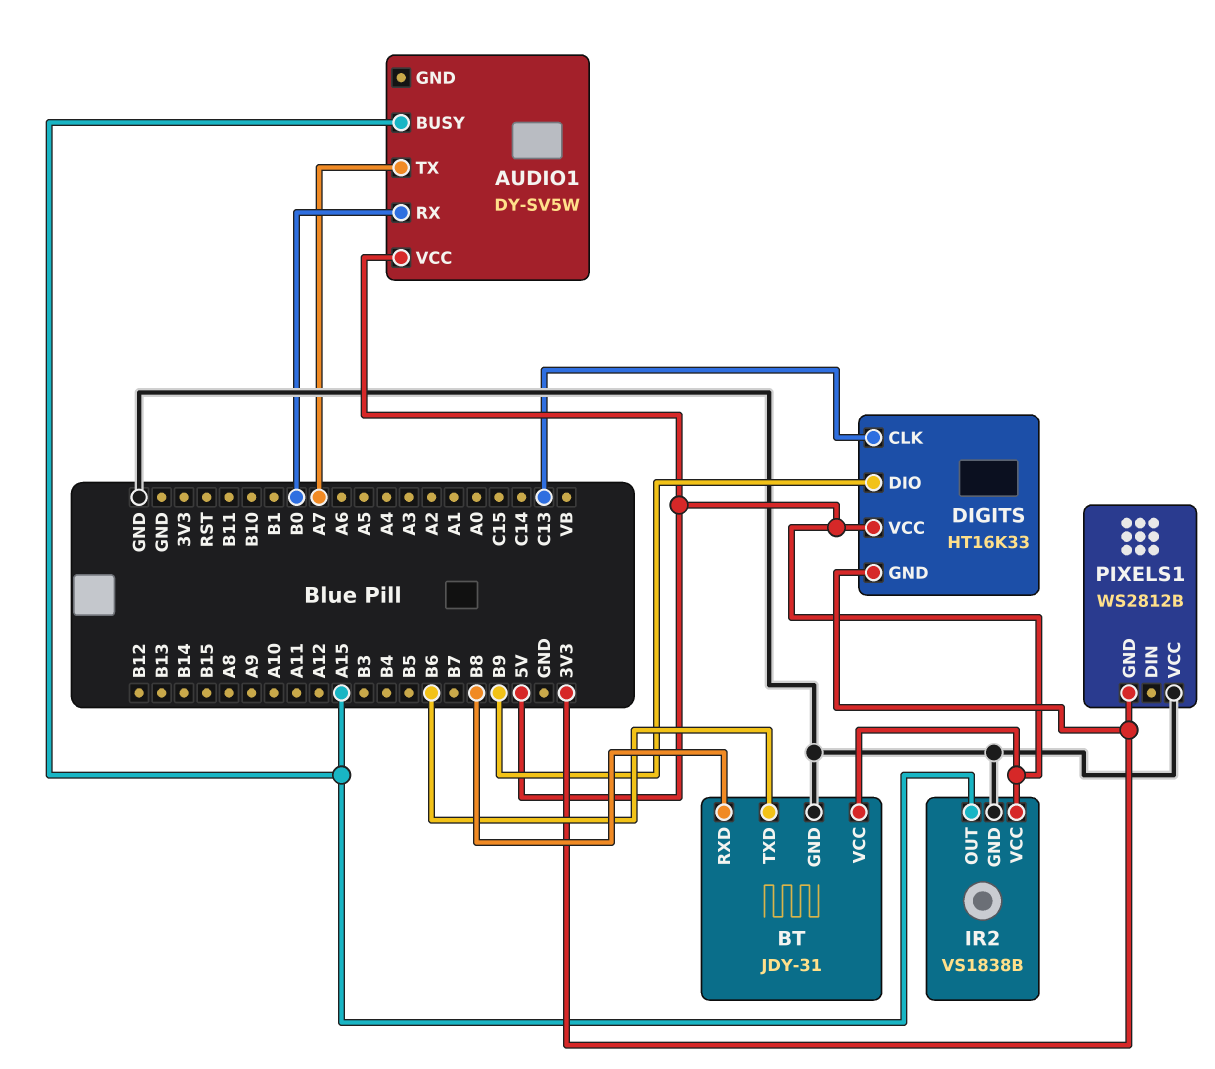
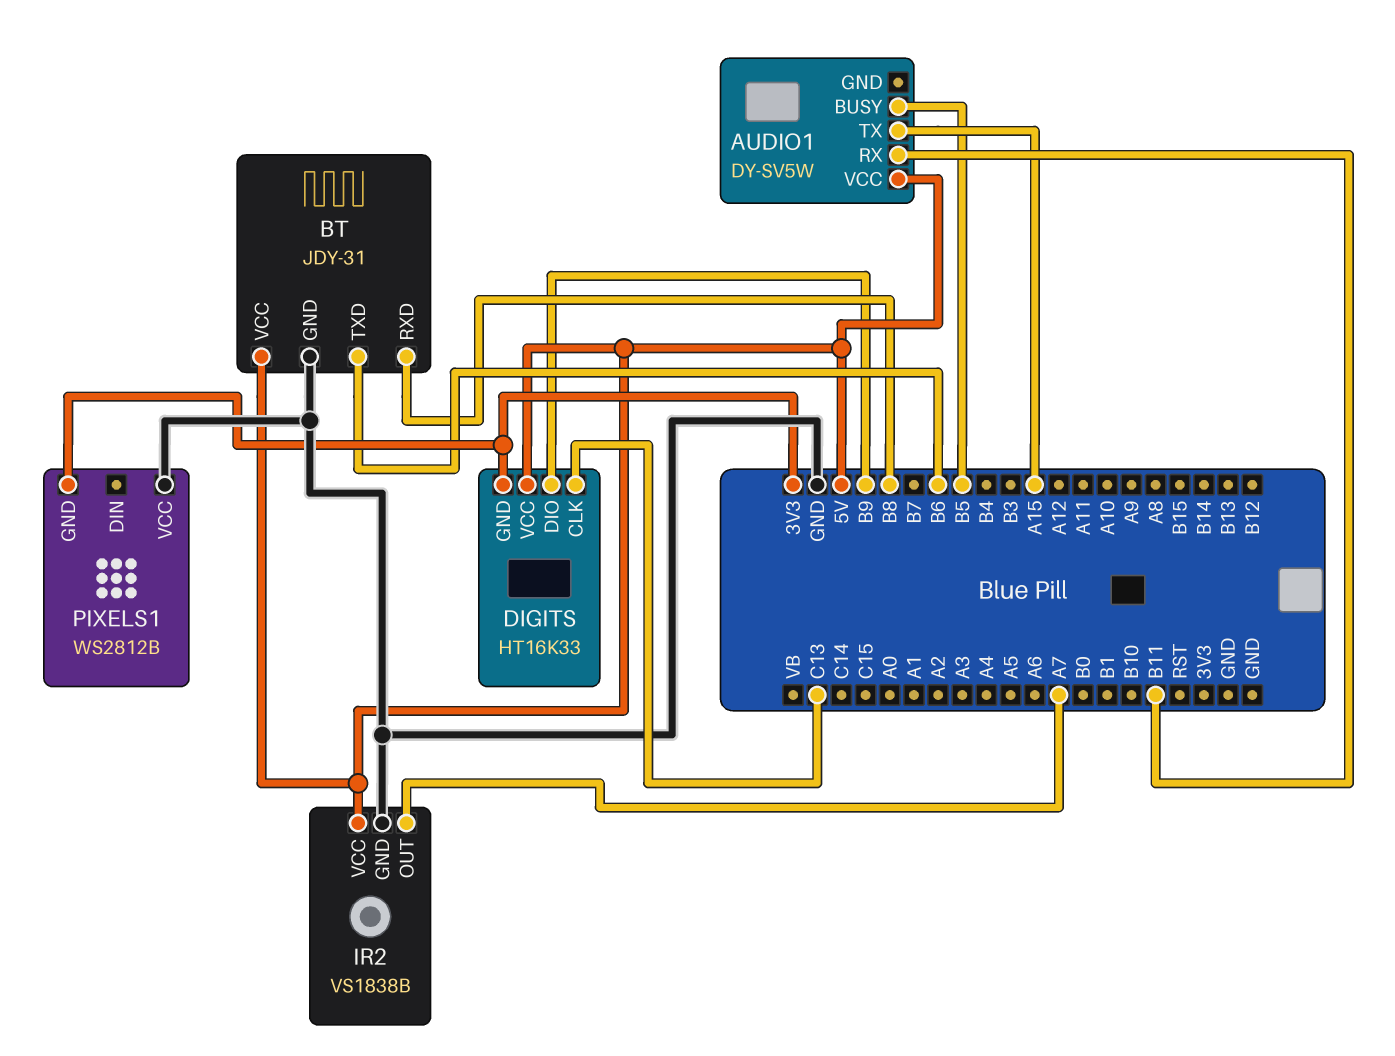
AUDIO1 pin BUSY: A15 -> B5
AUDIO1 pin RX: B0 -> B11
AUDIO1 pin TX: A7 -> A15
IR2 pin OUT: A15 -> A7

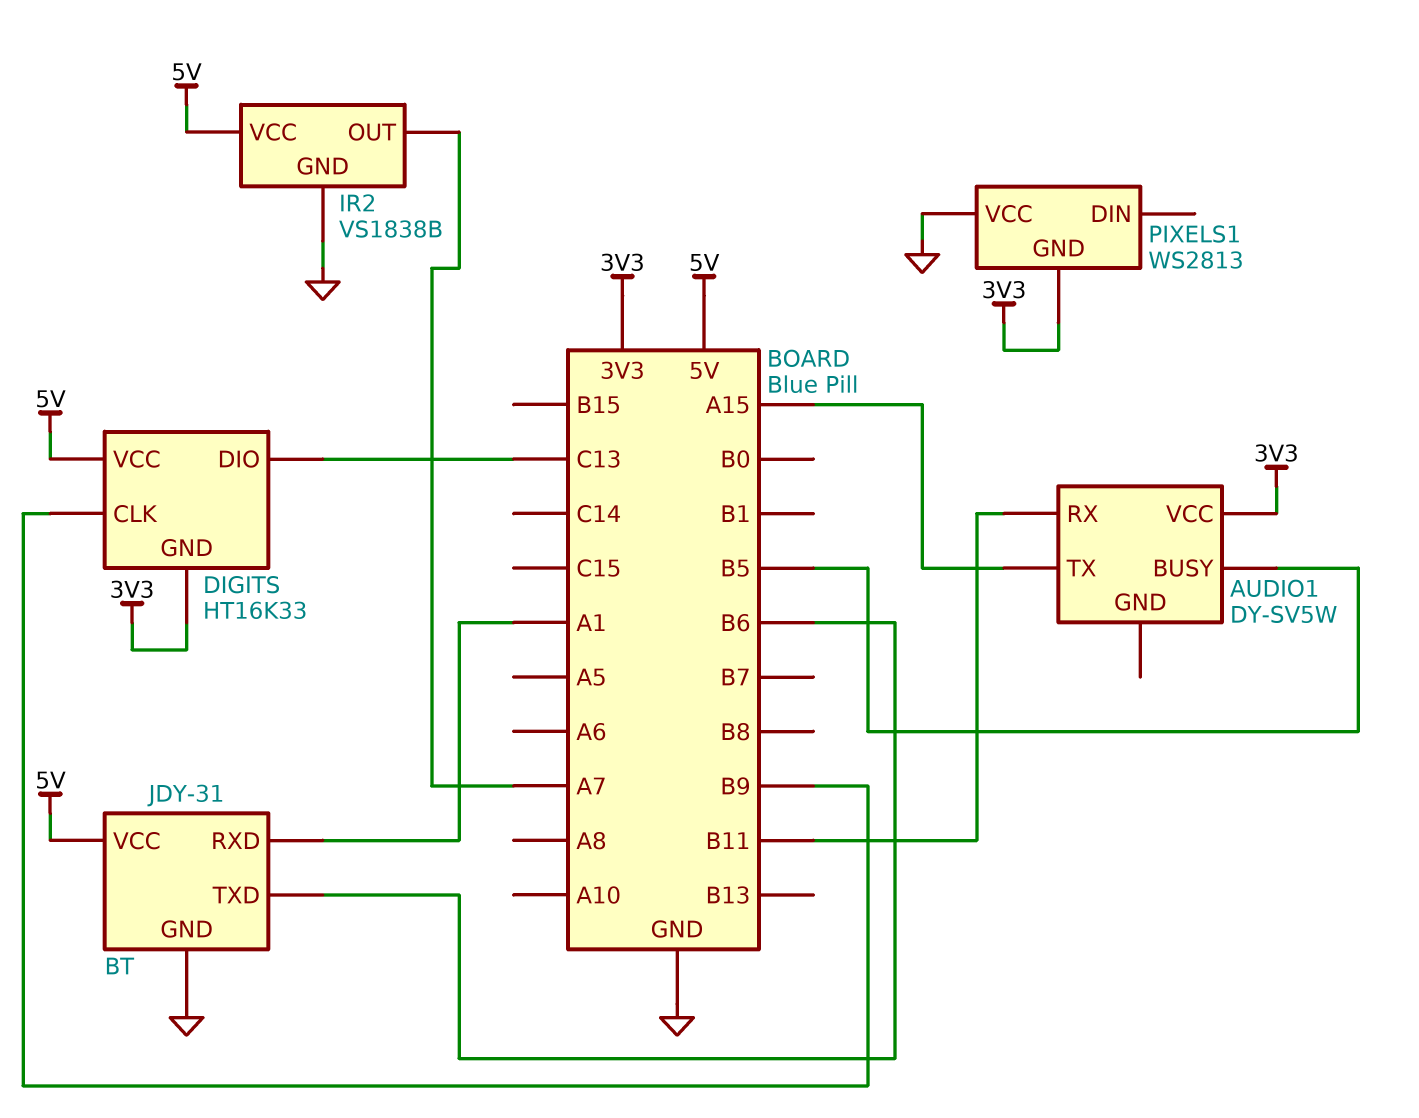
AUDIO1 pin VCC: 5V -> 3V3
BT pin RXD: B8 -> A1
DIGITS pin CLK: C13 -> B9
DIGITS pin DIO: B9 -> C13
PIXELS1: WS2812B -> WS2813

